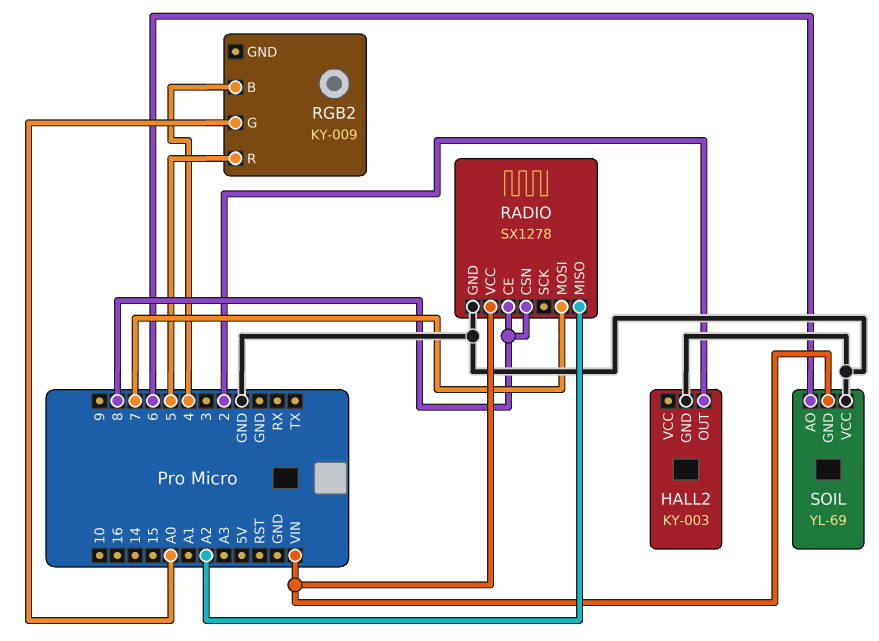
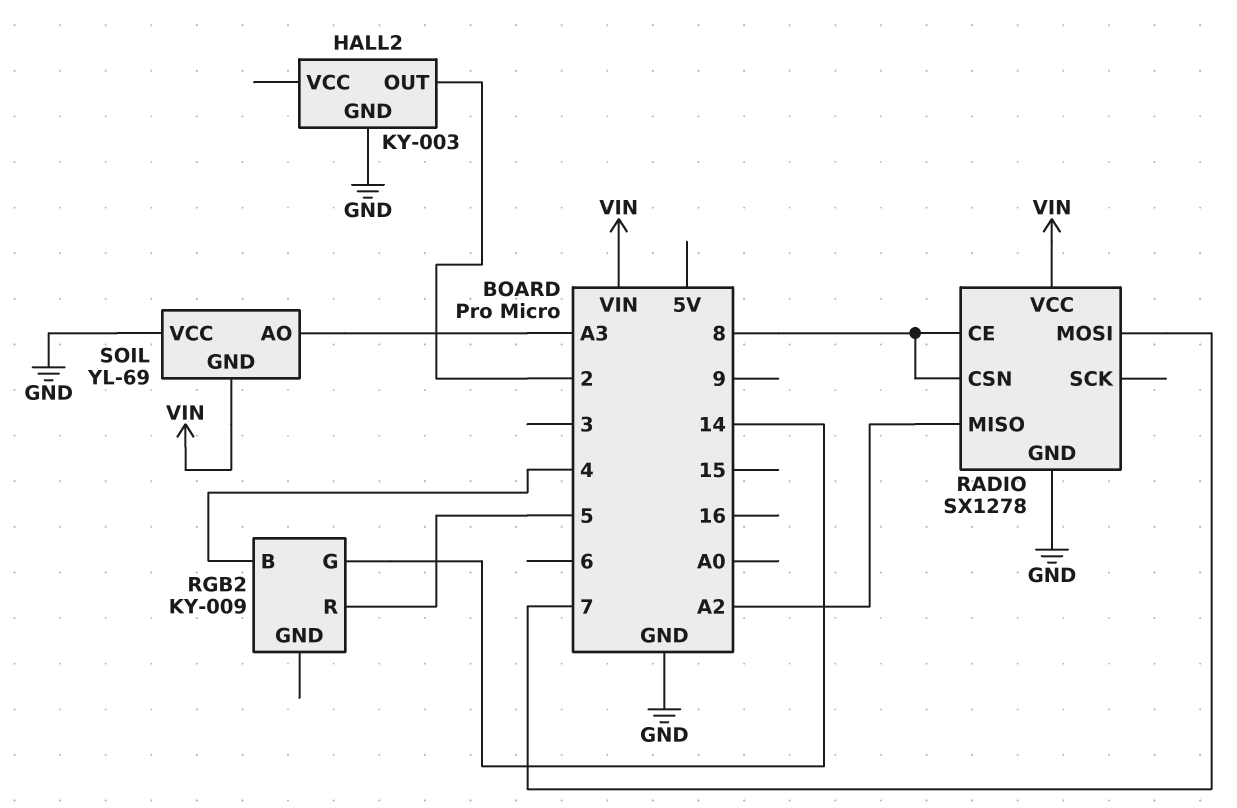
RGB2 pin G: A0 -> 14
SOIL pin AO: 6 -> A3

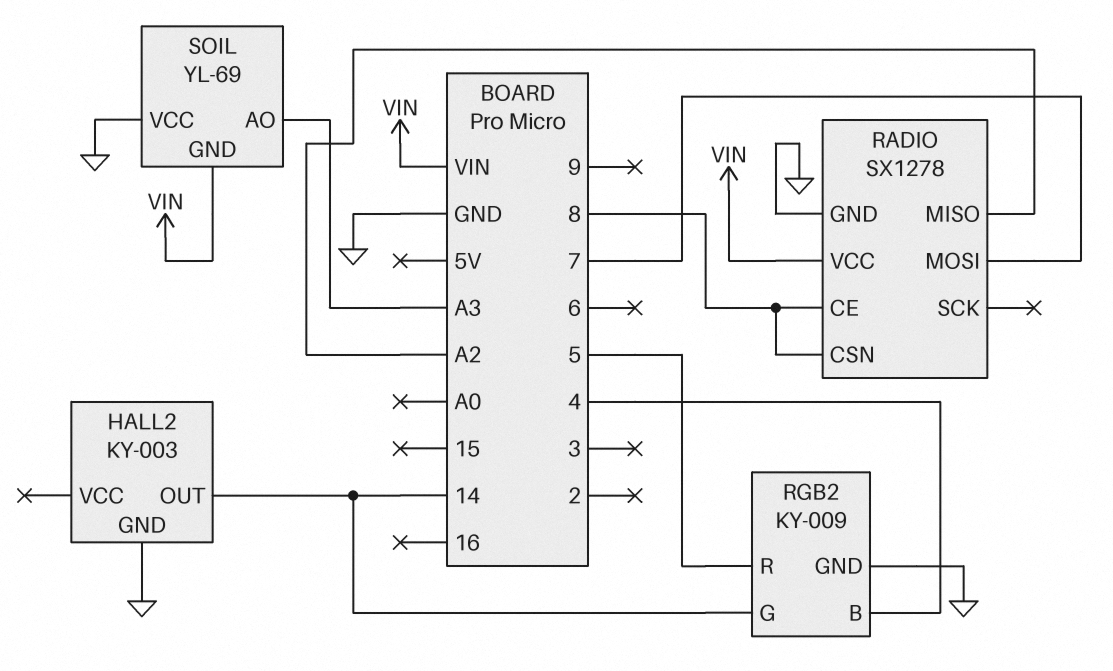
HALL2 pin OUT: 2 -> 14
RGB2 pin GND: none -> GND

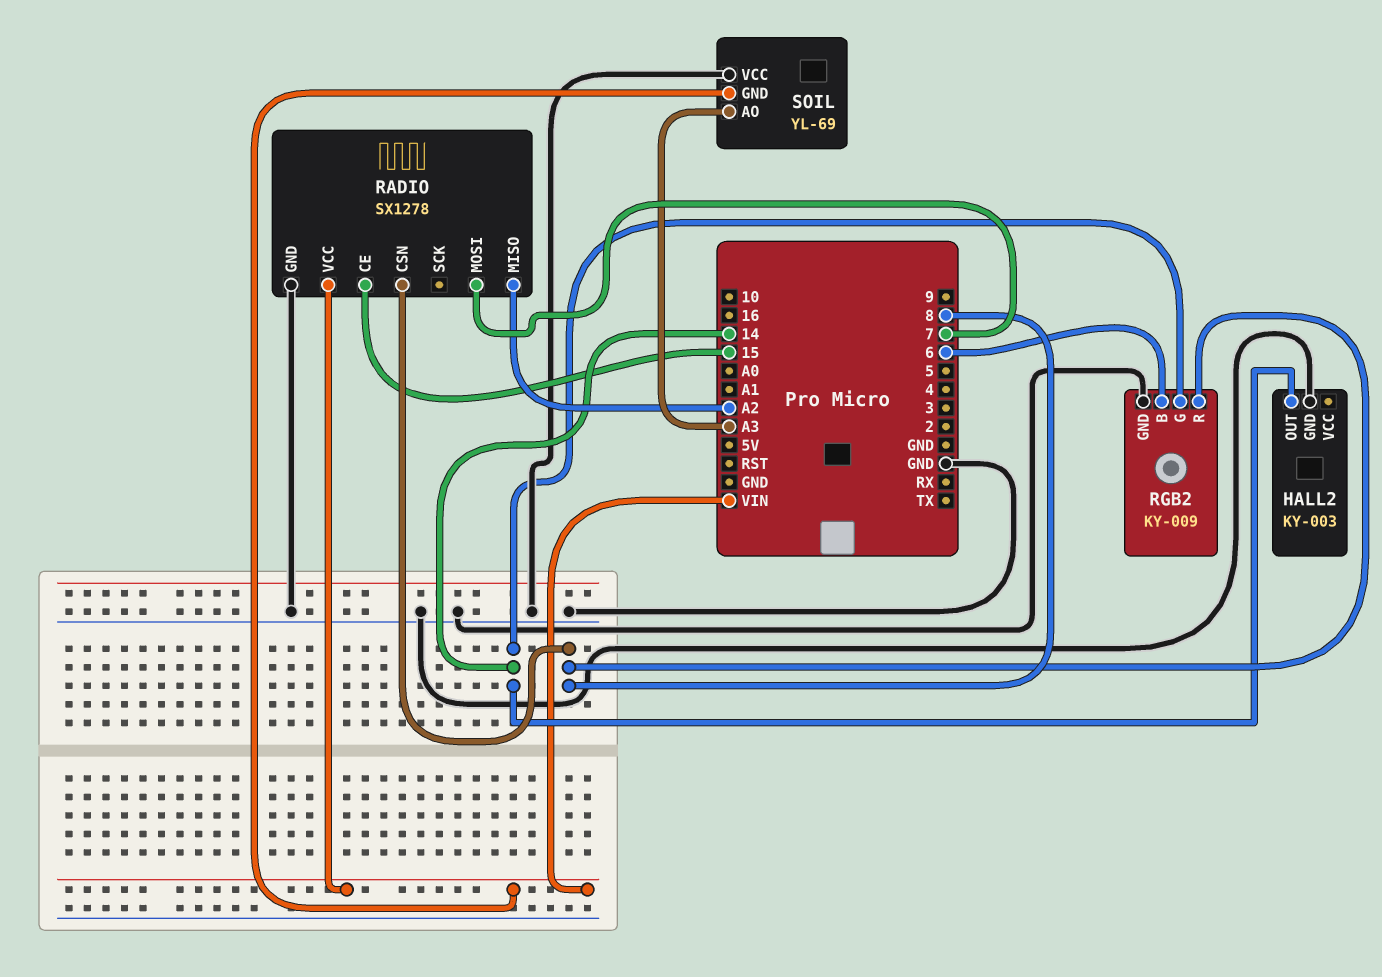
RADIO pin CE: 8 -> 15
RGB2 pin B: 4 -> 6
RGB2 pin R: 5 -> 8

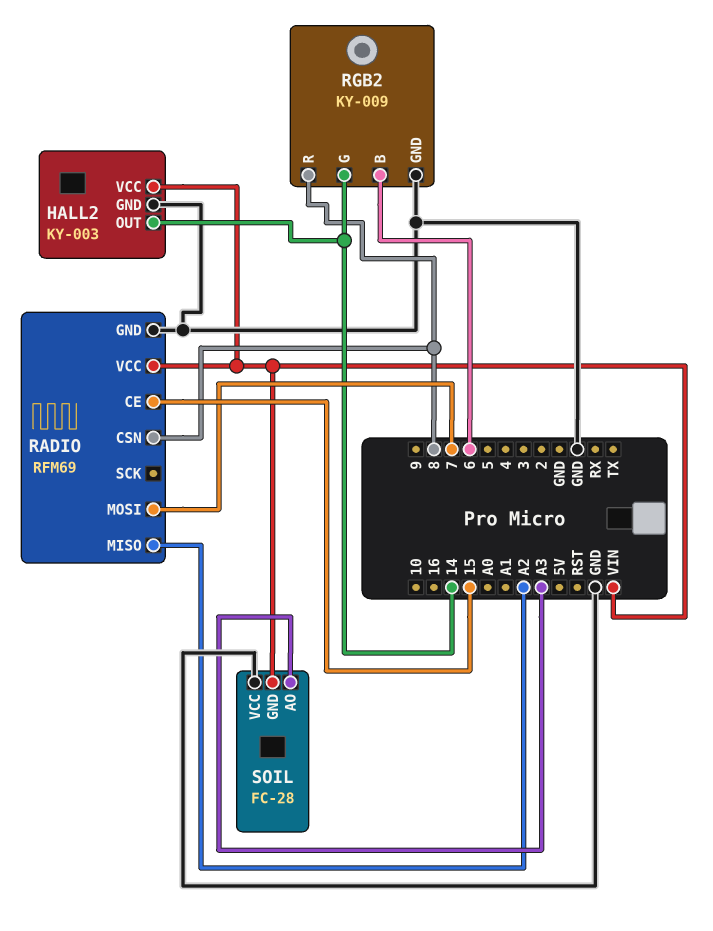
HALL2 pin VCC: none -> VIN
RADIO: SX1278 -> RFM69
SOIL: YL-69 -> FC-28

